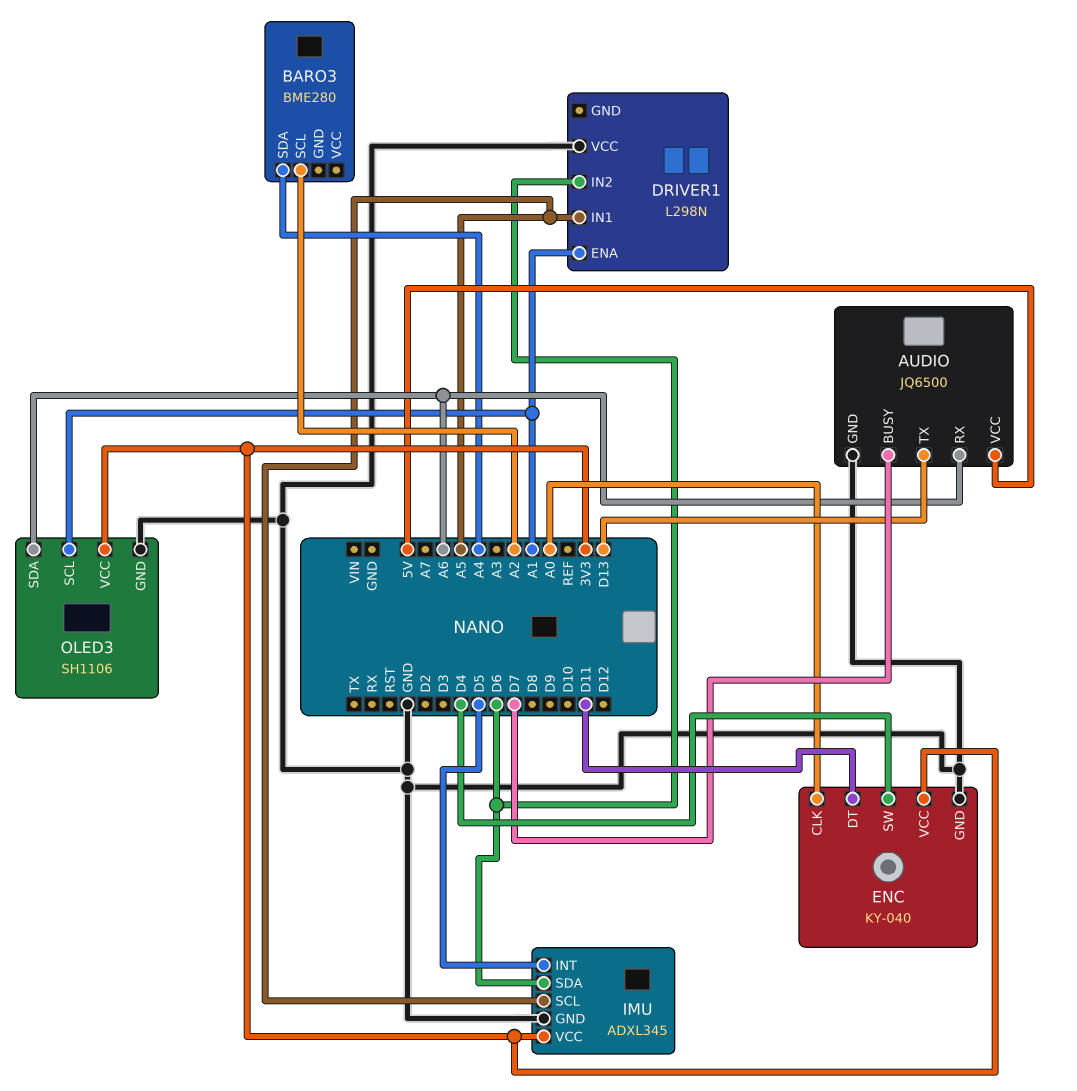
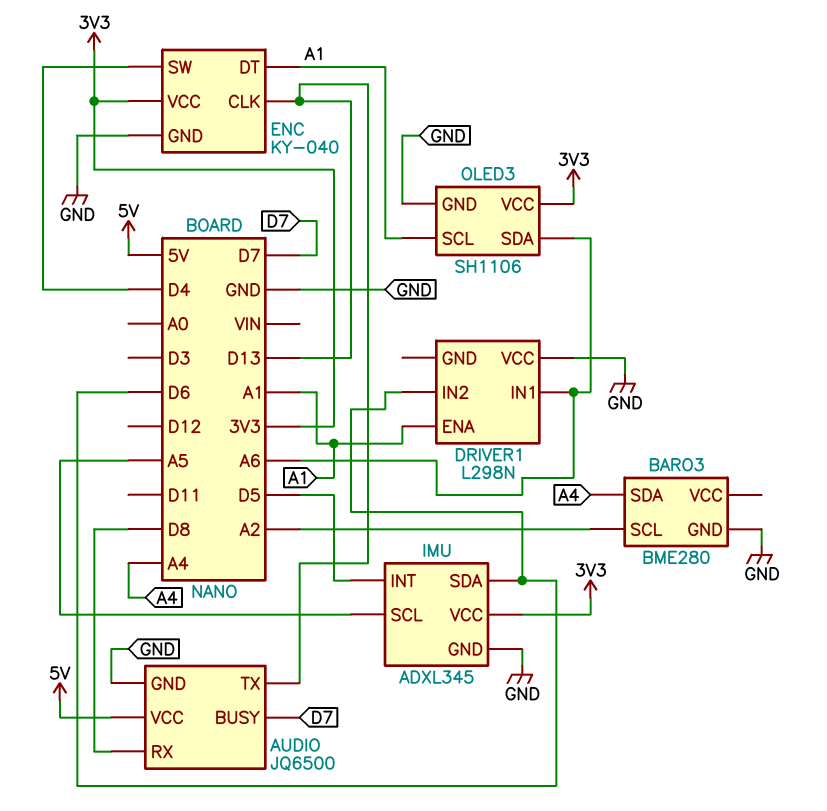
AUDIO pin RX: A6 -> D8
BARO3 pin GND: none -> GND
DRIVER1 pin IN1: A5 -> A6
ENC pin CLK: A0 -> D13
ENC pin DT: D11 -> A1

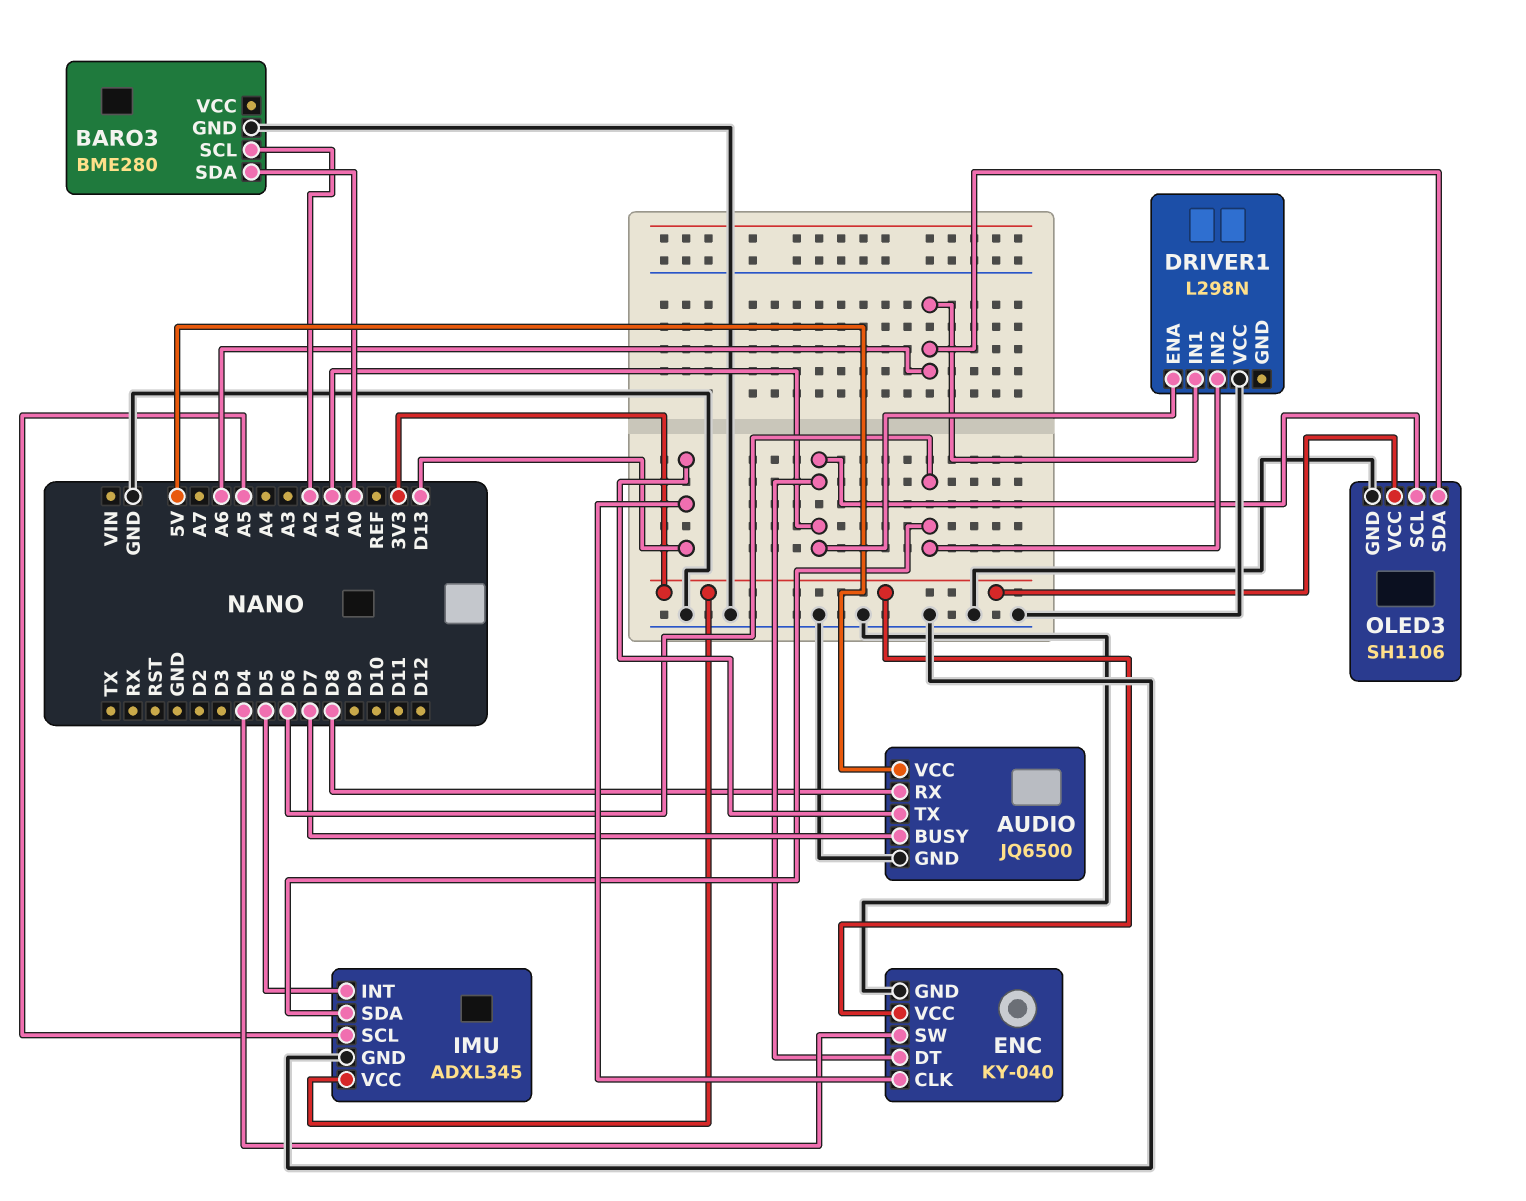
BARO3 pin SDA: A4 -> A0

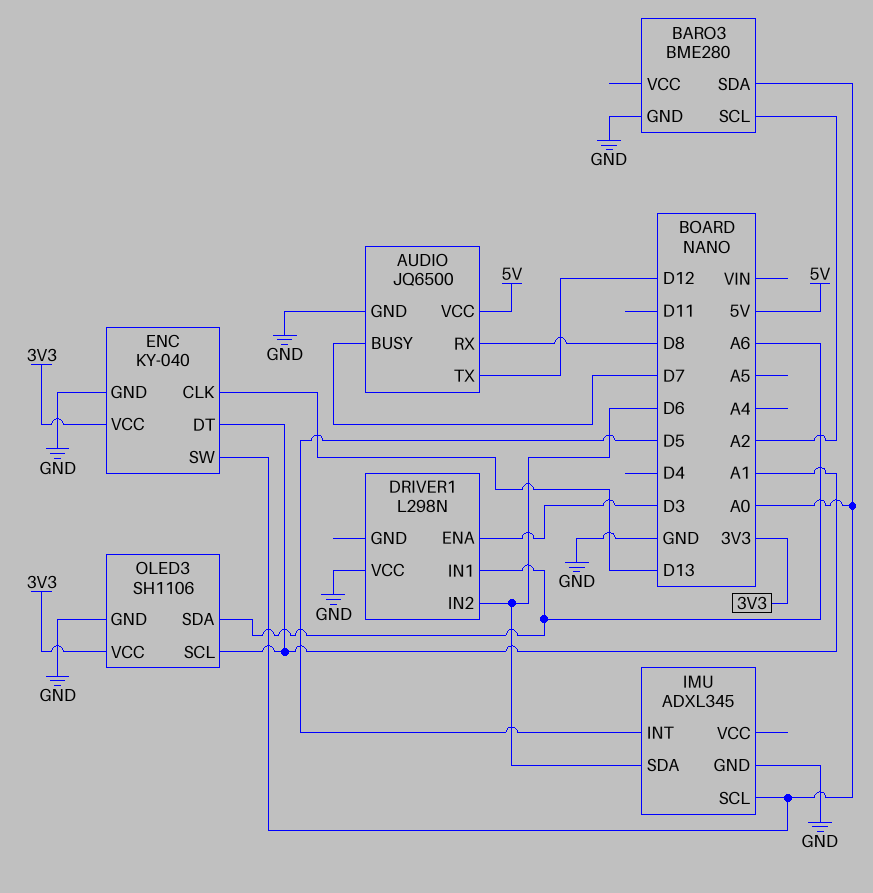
AUDIO pin TX: D13 -> D12
DRIVER1 pin ENA: A1 -> D3
ENC pin SW: D4 -> A0
IMU pin SCL: A5 -> A0
IMU pin VCC: 3V3 -> none

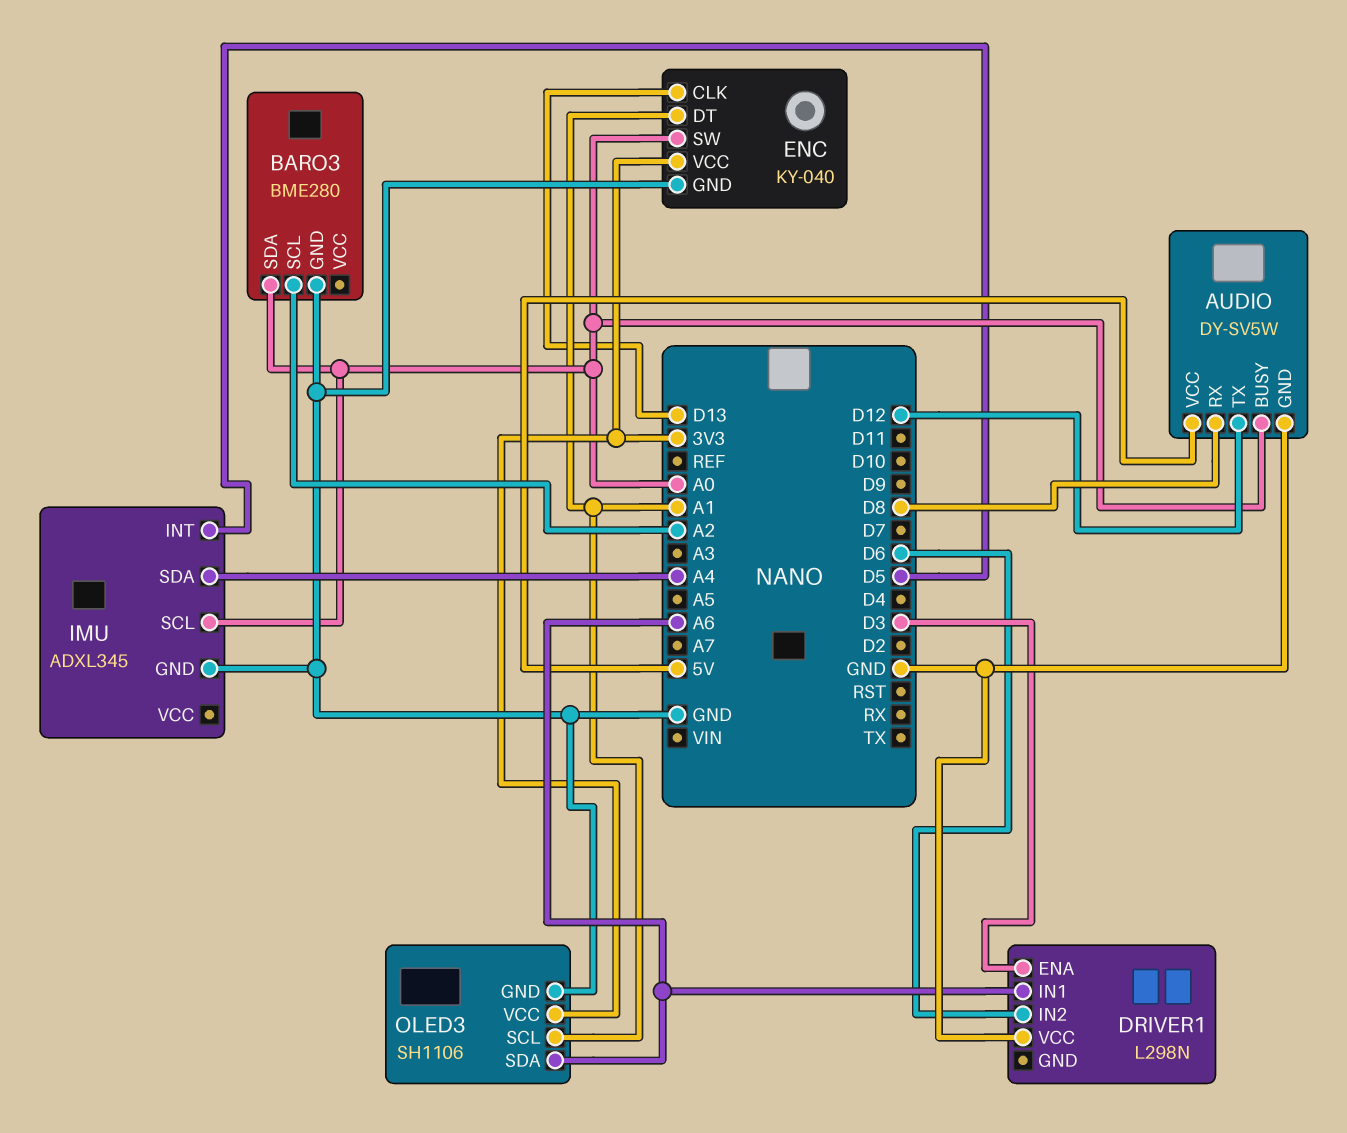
AUDIO: JQ6500 -> DY-SV5W
AUDIO pin BUSY: D7 -> A0
IMU pin SDA: D6 -> A4

